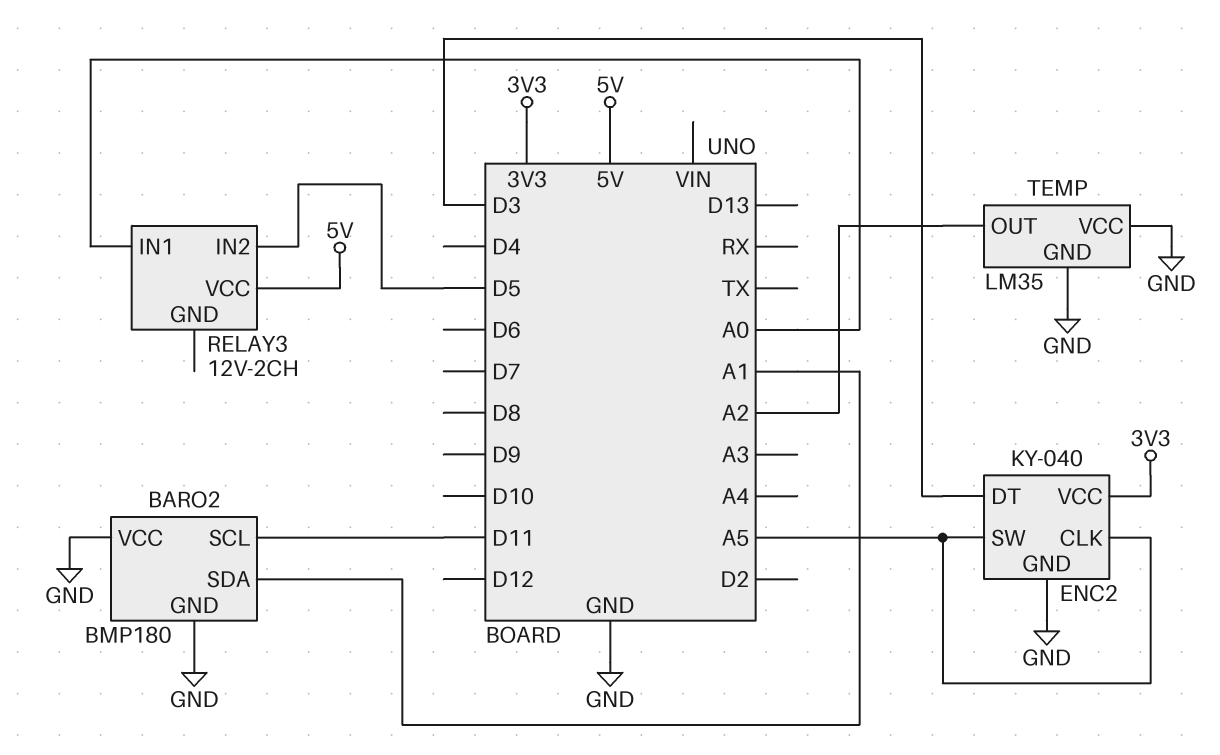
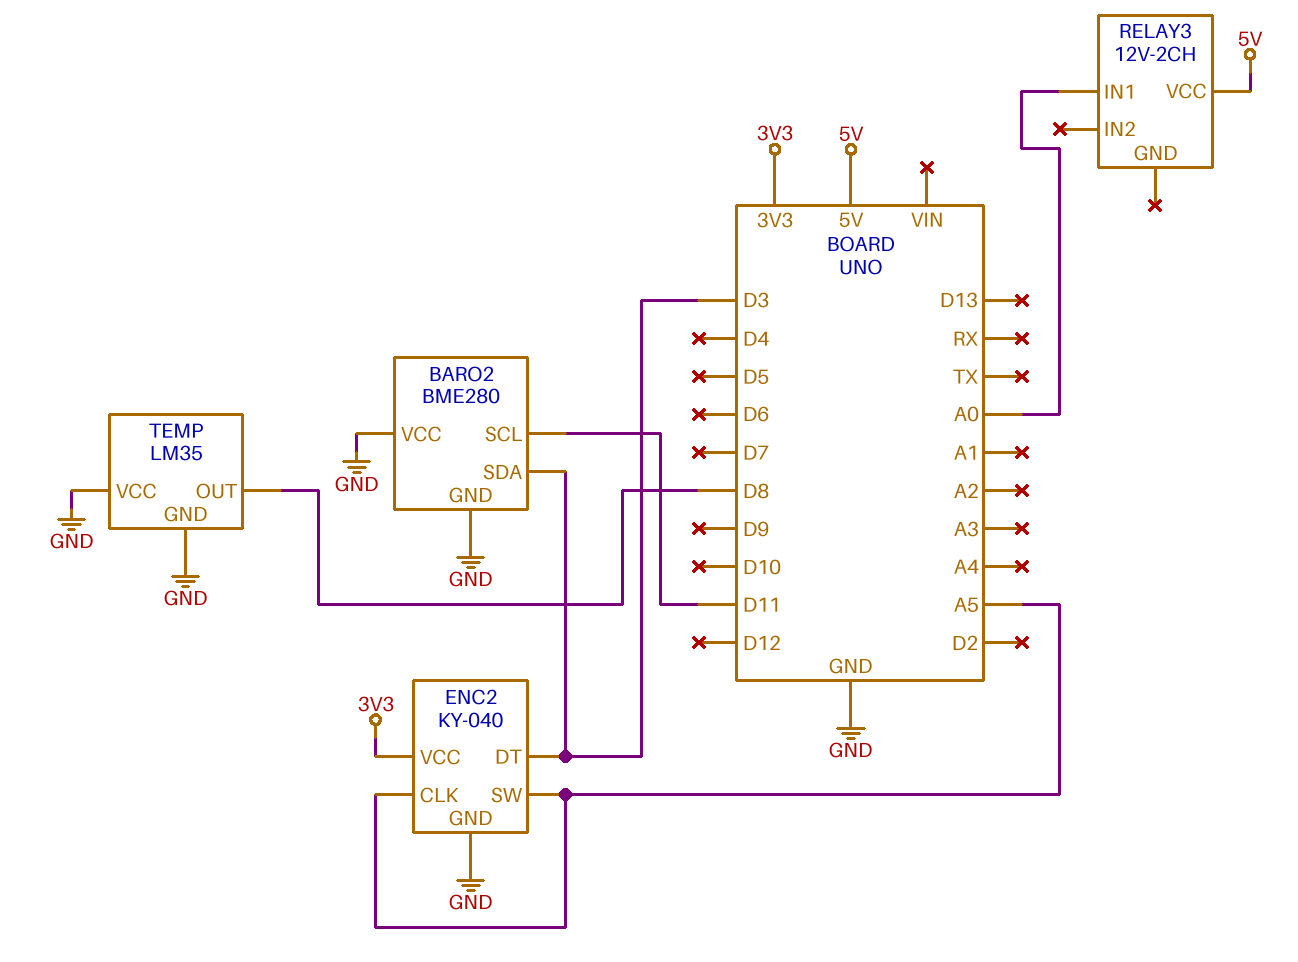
BARO2: BMP180 -> BME280
BARO2 pin SDA: A1 -> D3
RELAY3 pin IN2: D5 -> none
TEMP pin OUT: A2 -> D8

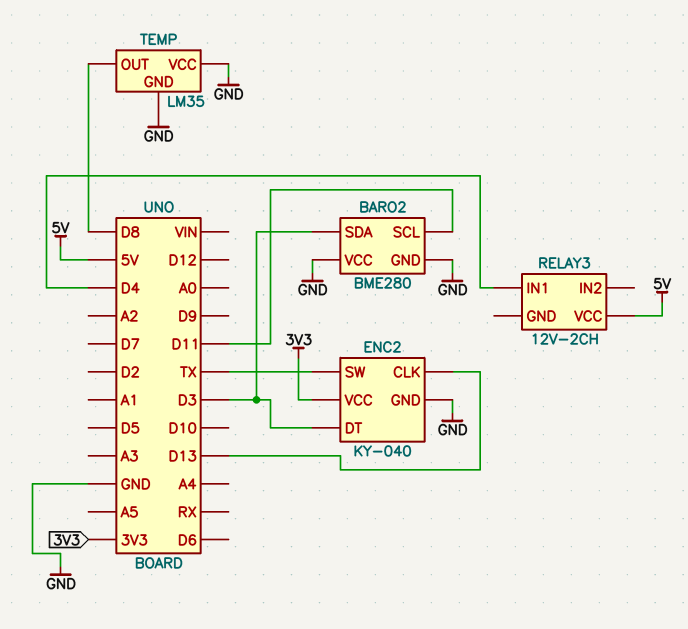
ENC2 pin CLK: A5 -> D13
ENC2 pin SW: A5 -> TX
RELAY3 pin IN1: A0 -> D4

